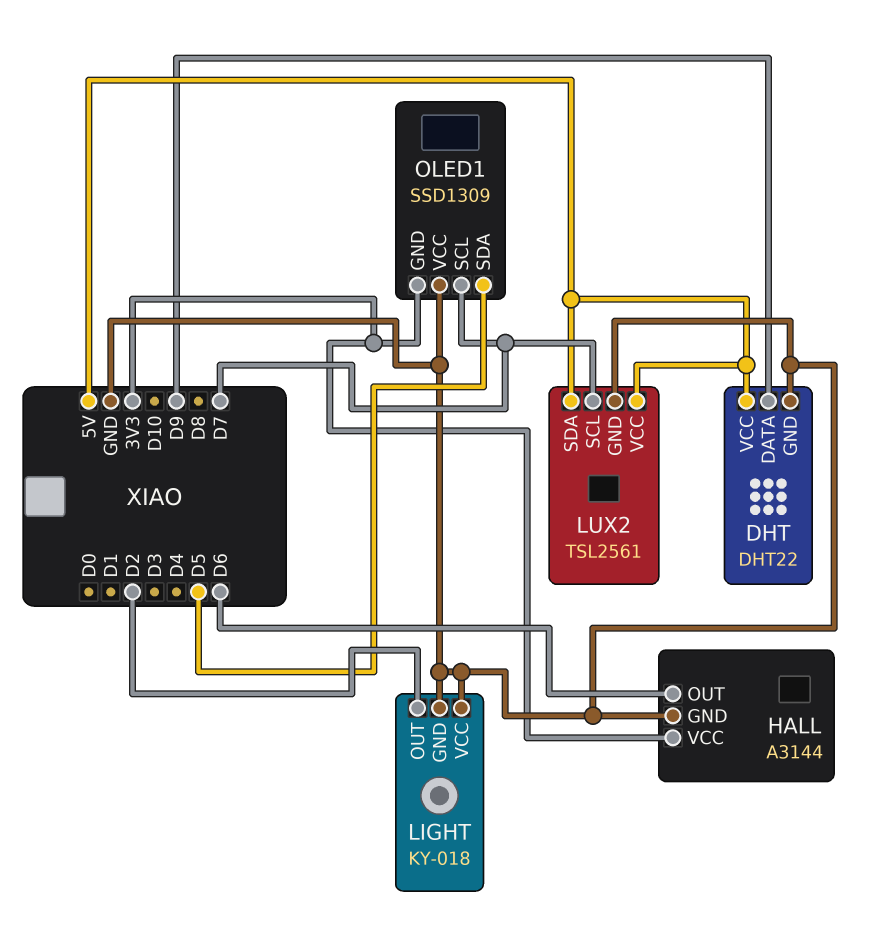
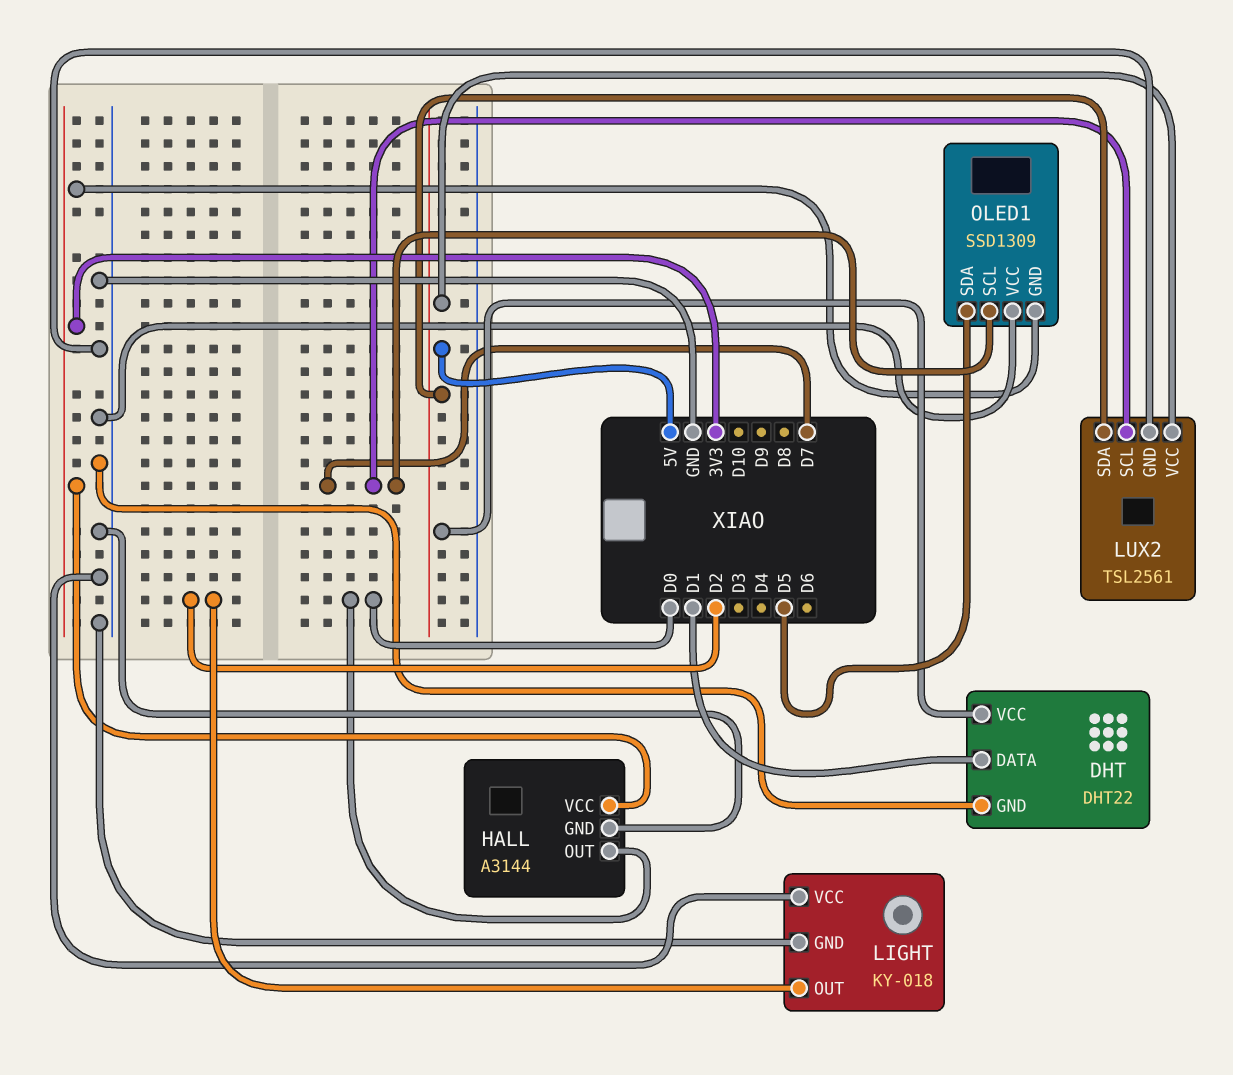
DHT pin DATA: D9 -> D1
HALL pin OUT: D6 -> D0

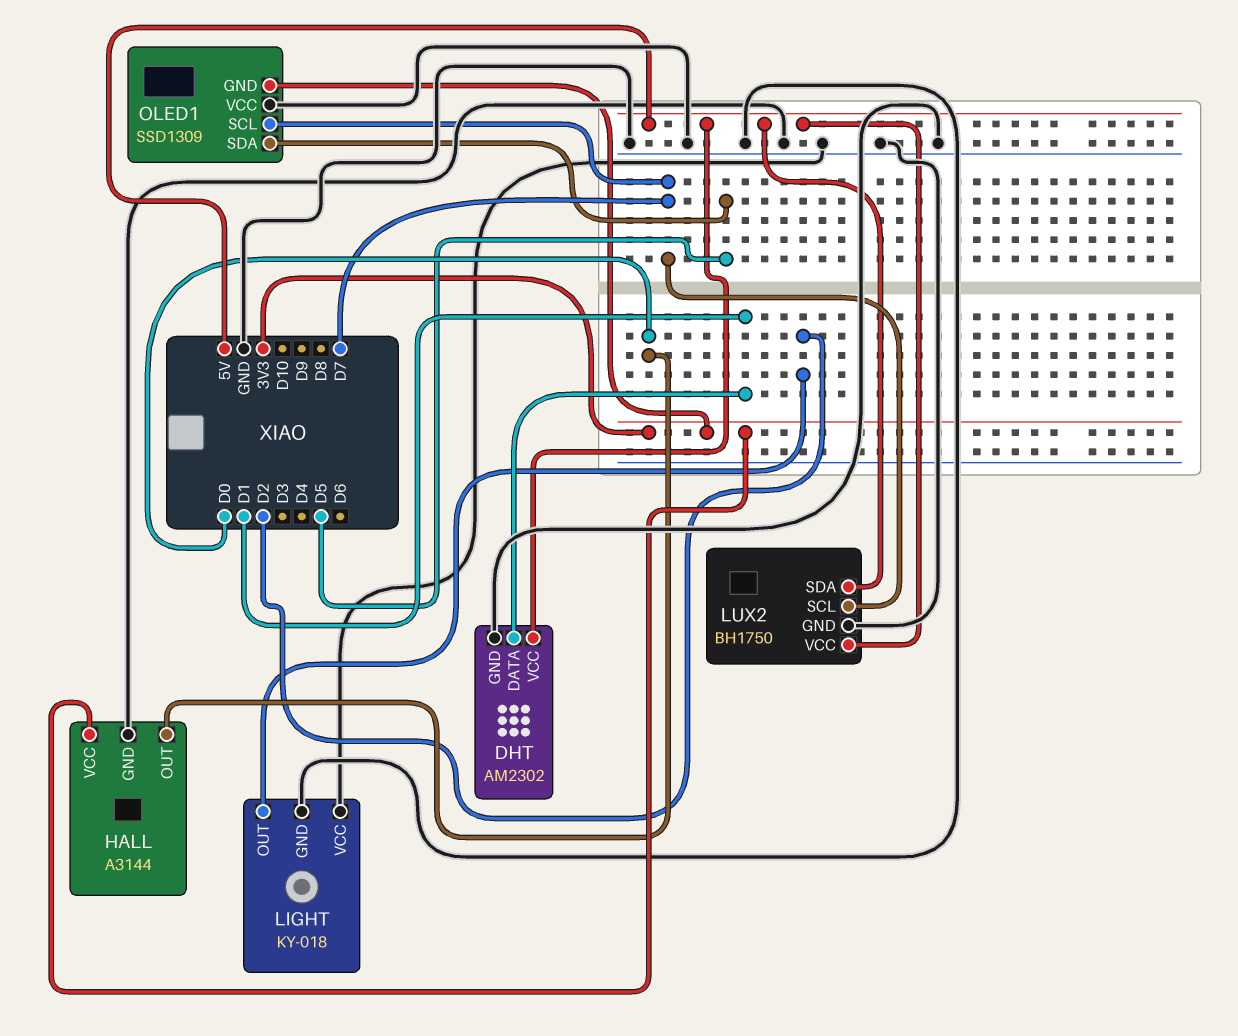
DHT: DHT22 -> AM2302
LUX2: TSL2561 -> BH1750

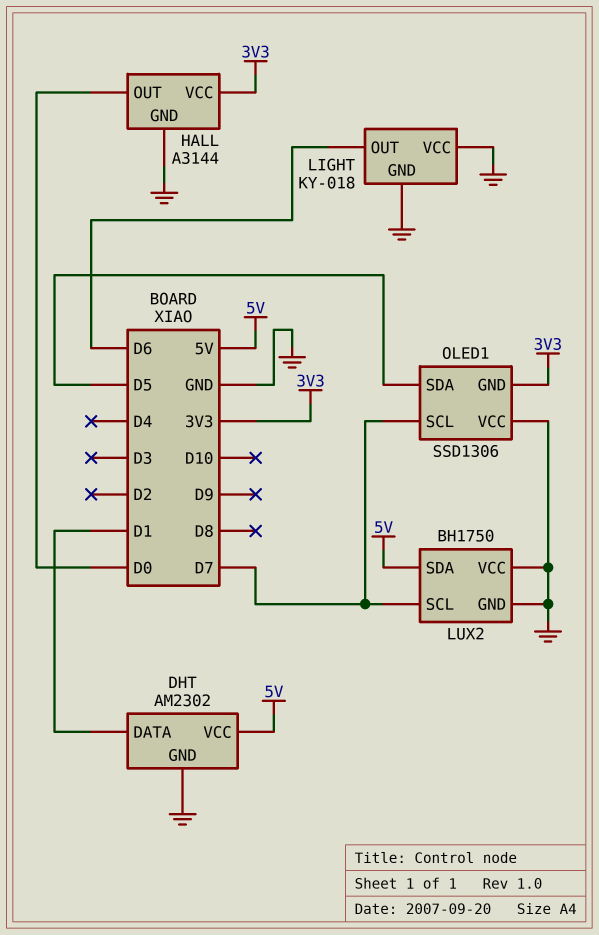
LIGHT pin OUT: D2 -> D6
LUX2 pin VCC: 5V -> GND
OLED1: SSD1309 -> SSD1306

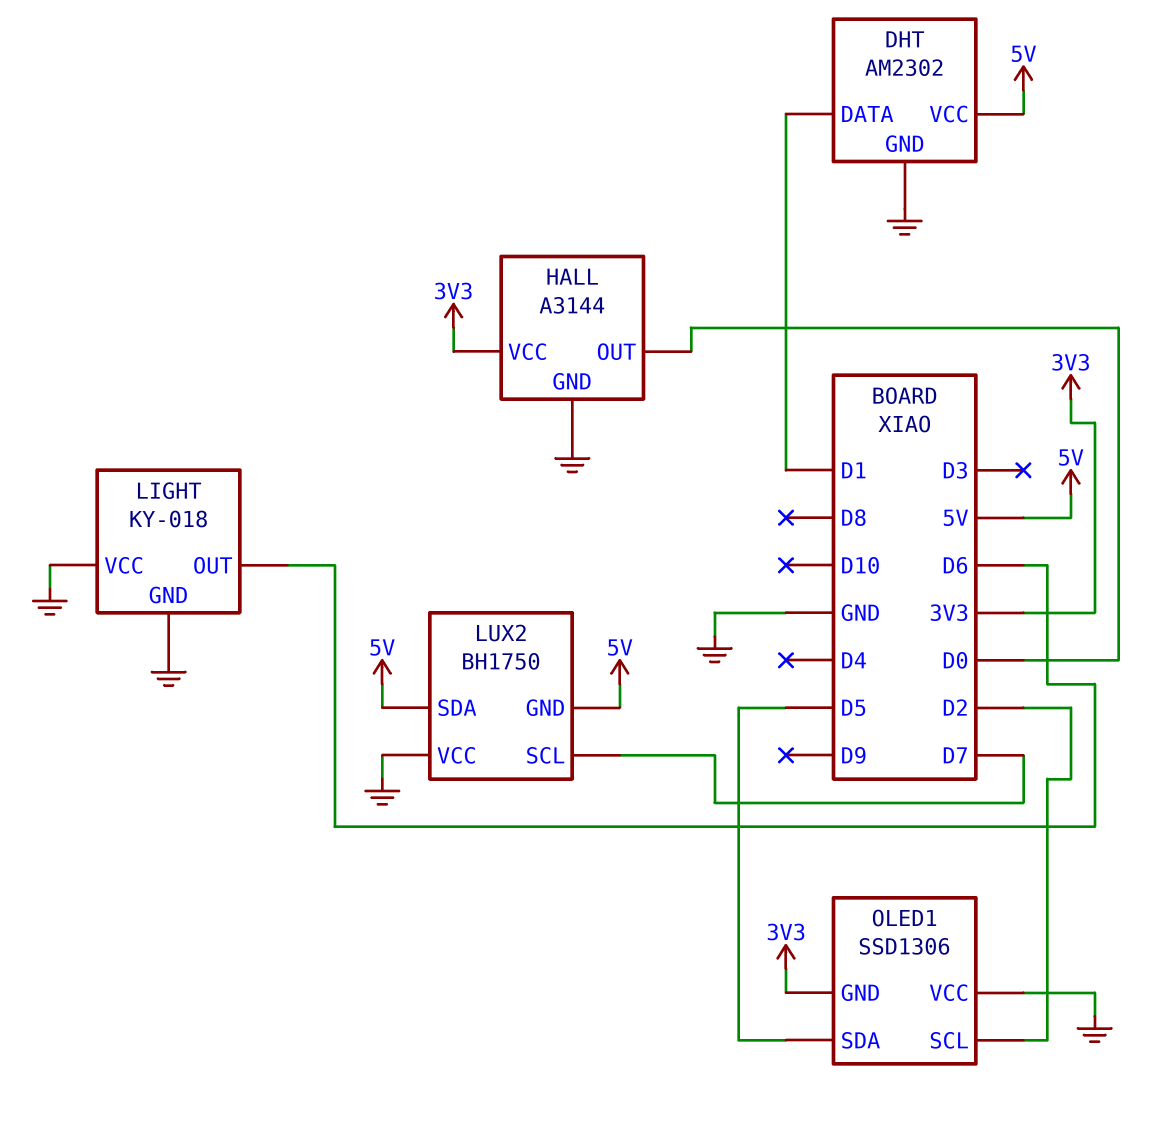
LUX2 pin GND: GND -> 5V
OLED1 pin SCL: D7 -> D2

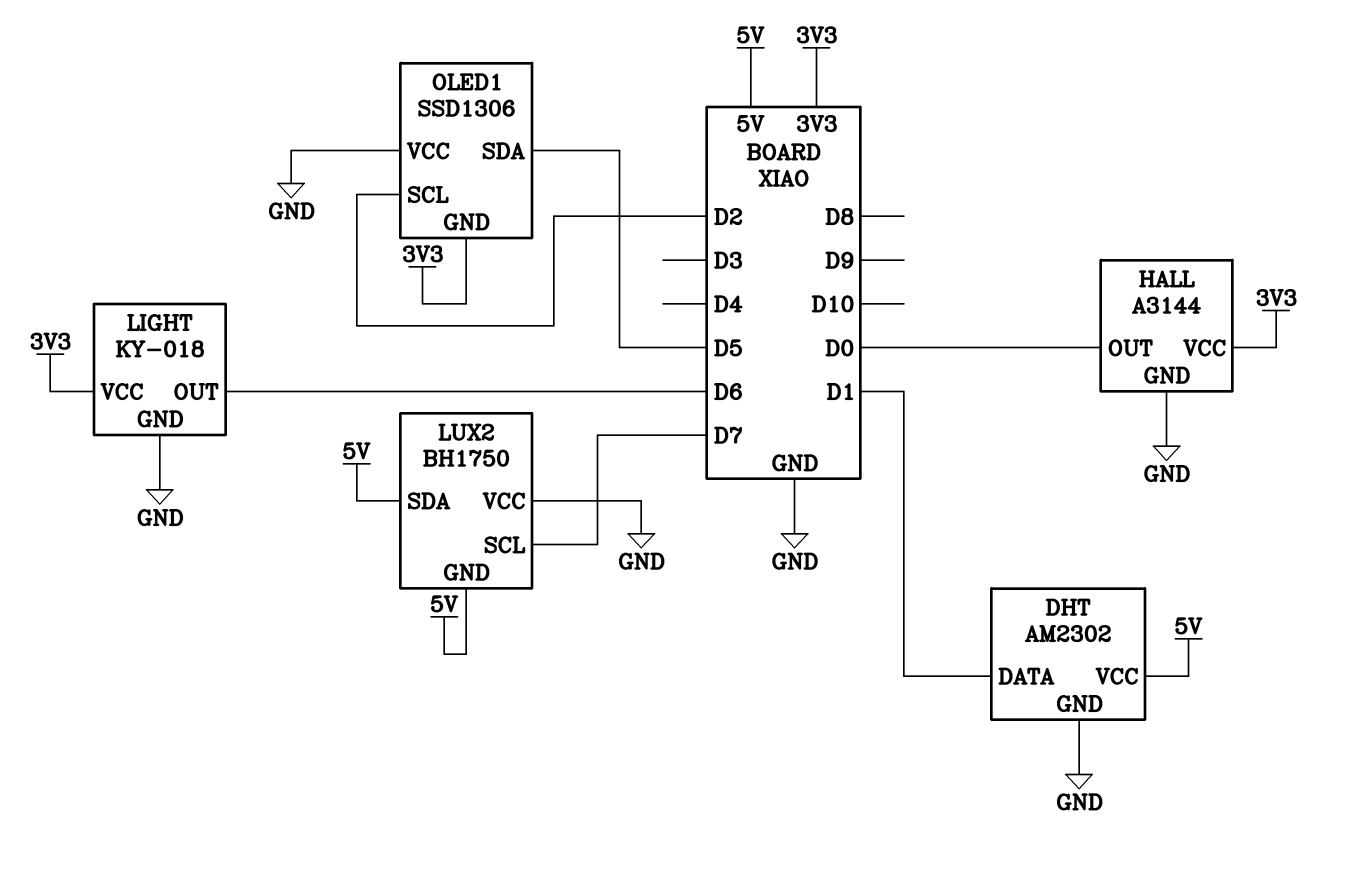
LIGHT pin VCC: GND -> 3V3

